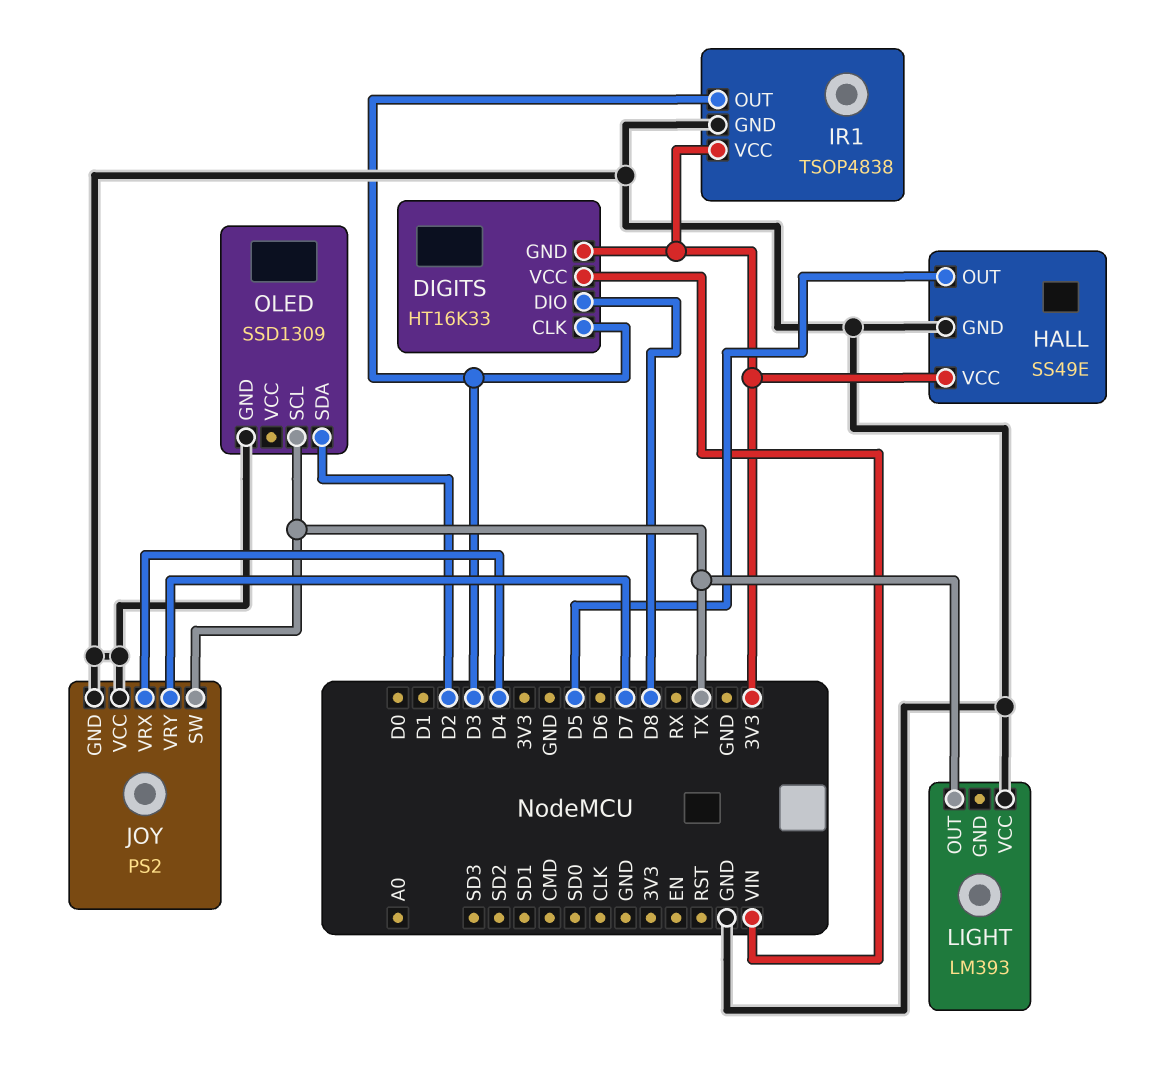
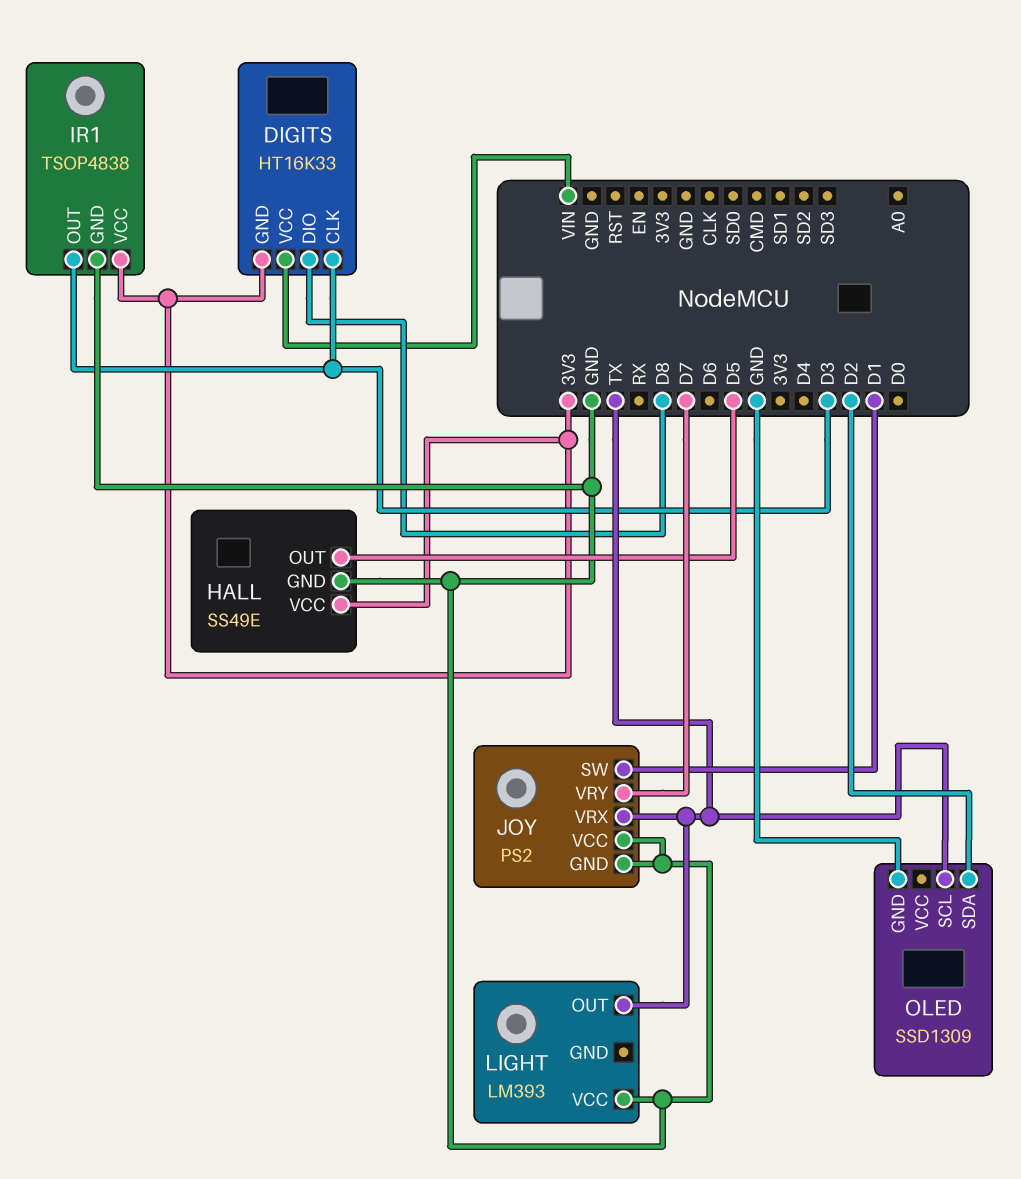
JOY pin SW: TX -> D1
JOY pin VRX: D4 -> TX

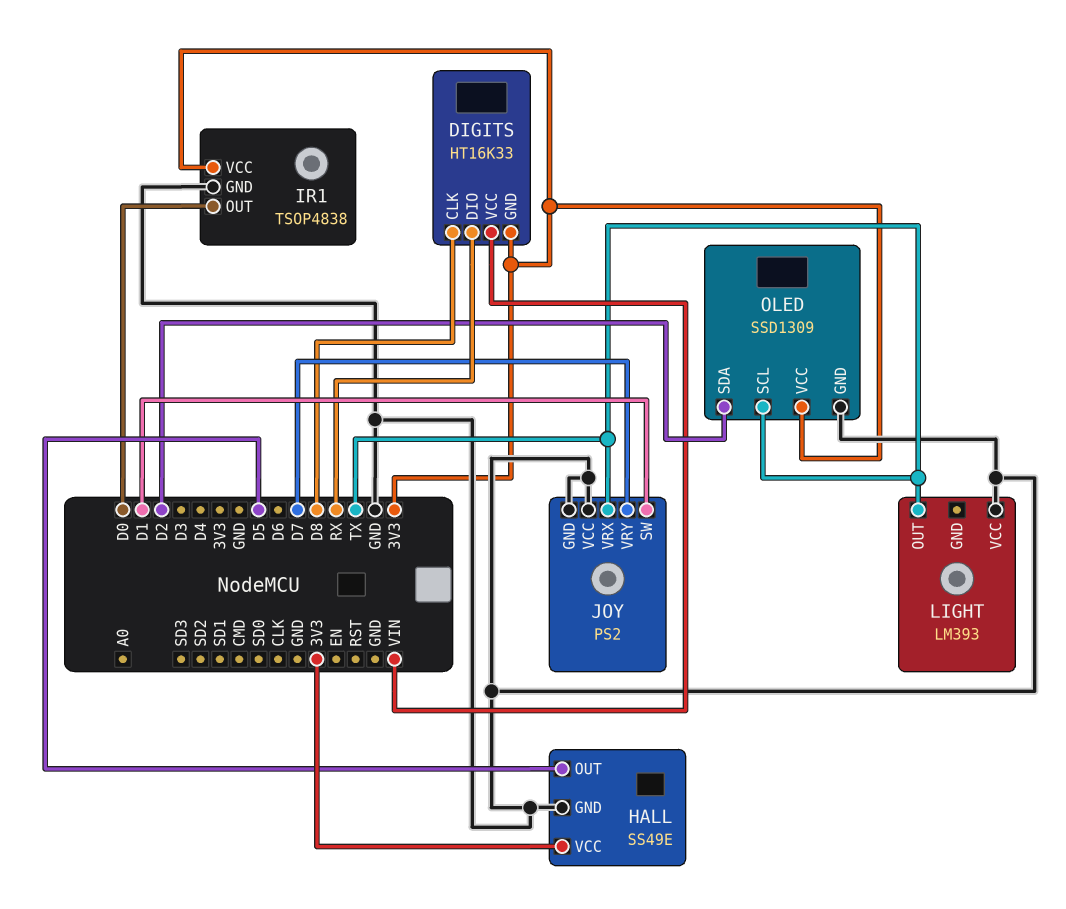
DIGITS pin CLK: D3 -> D8
DIGITS pin DIO: D8 -> RX
IR1 pin OUT: D3 -> D0
OLED pin VCC: none -> 3V3

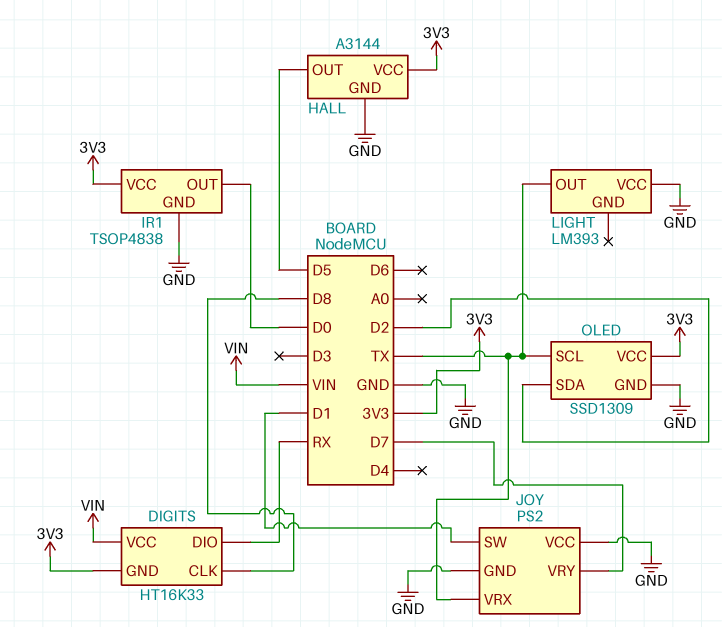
HALL: SS49E -> A3144

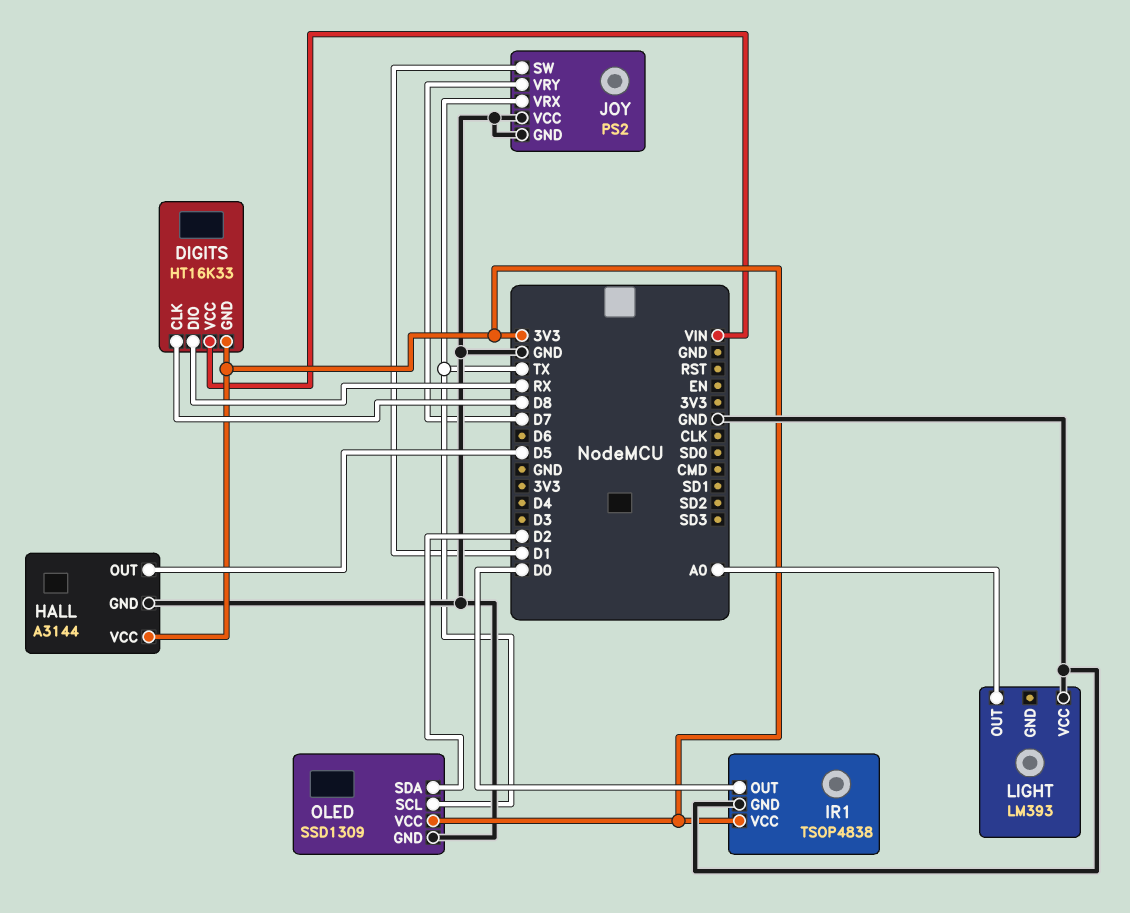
LIGHT pin OUT: TX -> A0

